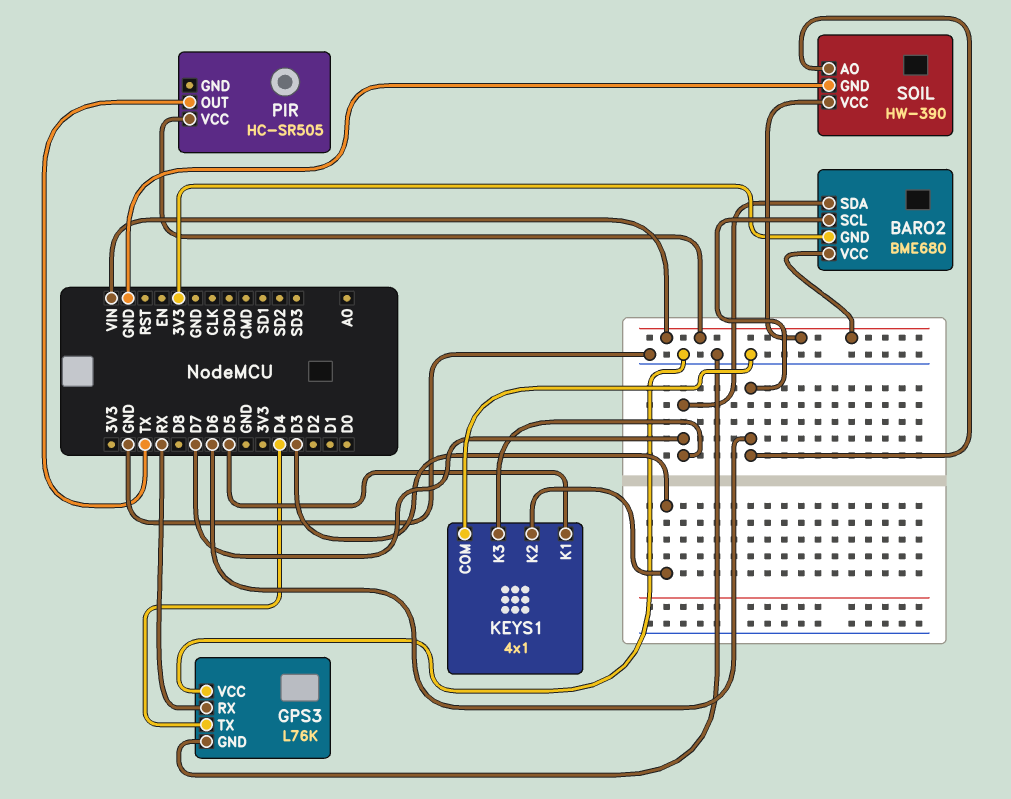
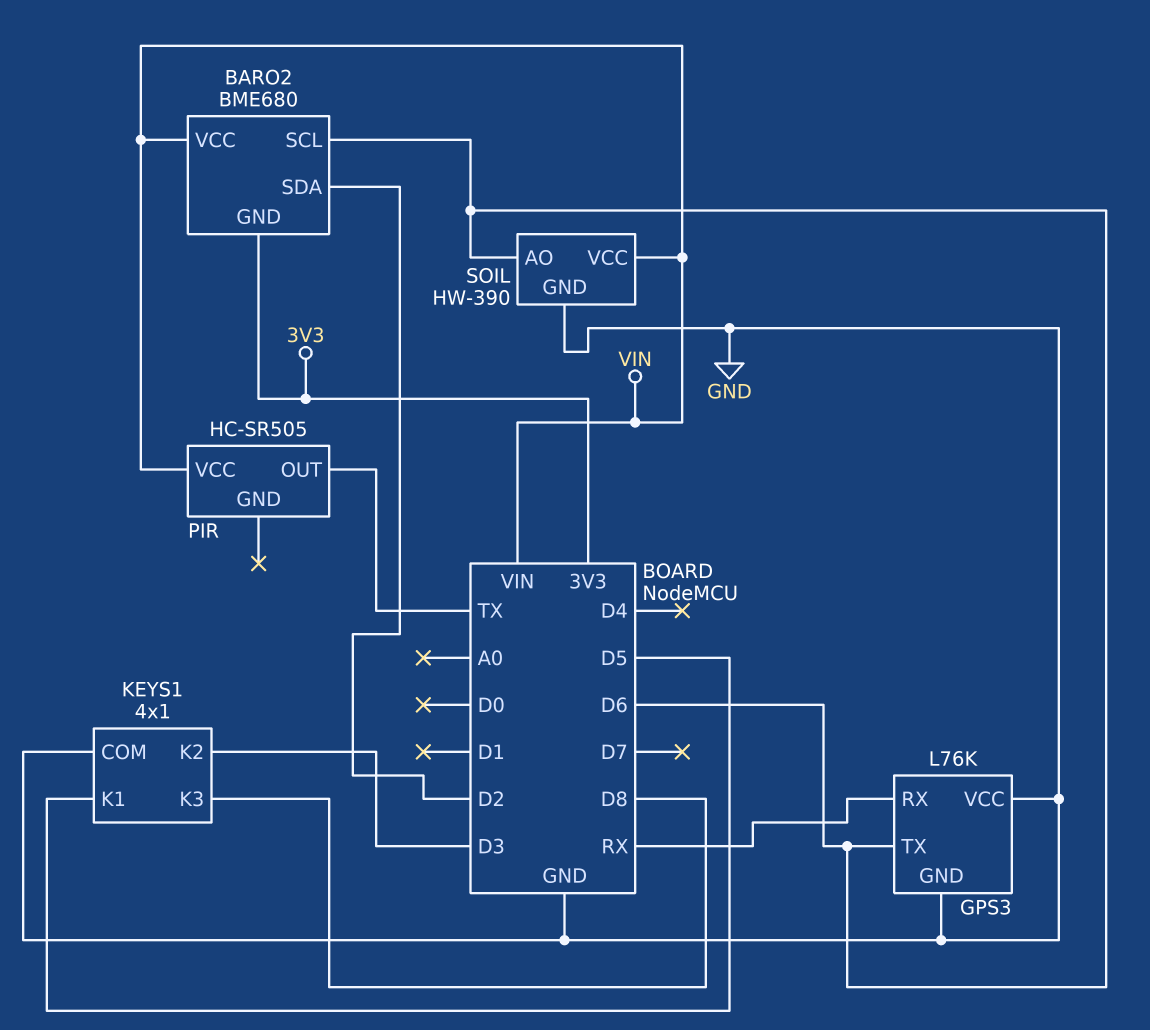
BARO2 pin SDA: D7 -> D2
GPS3 pin TX: D4 -> D6
KEYS1 pin K3: D7 -> D8

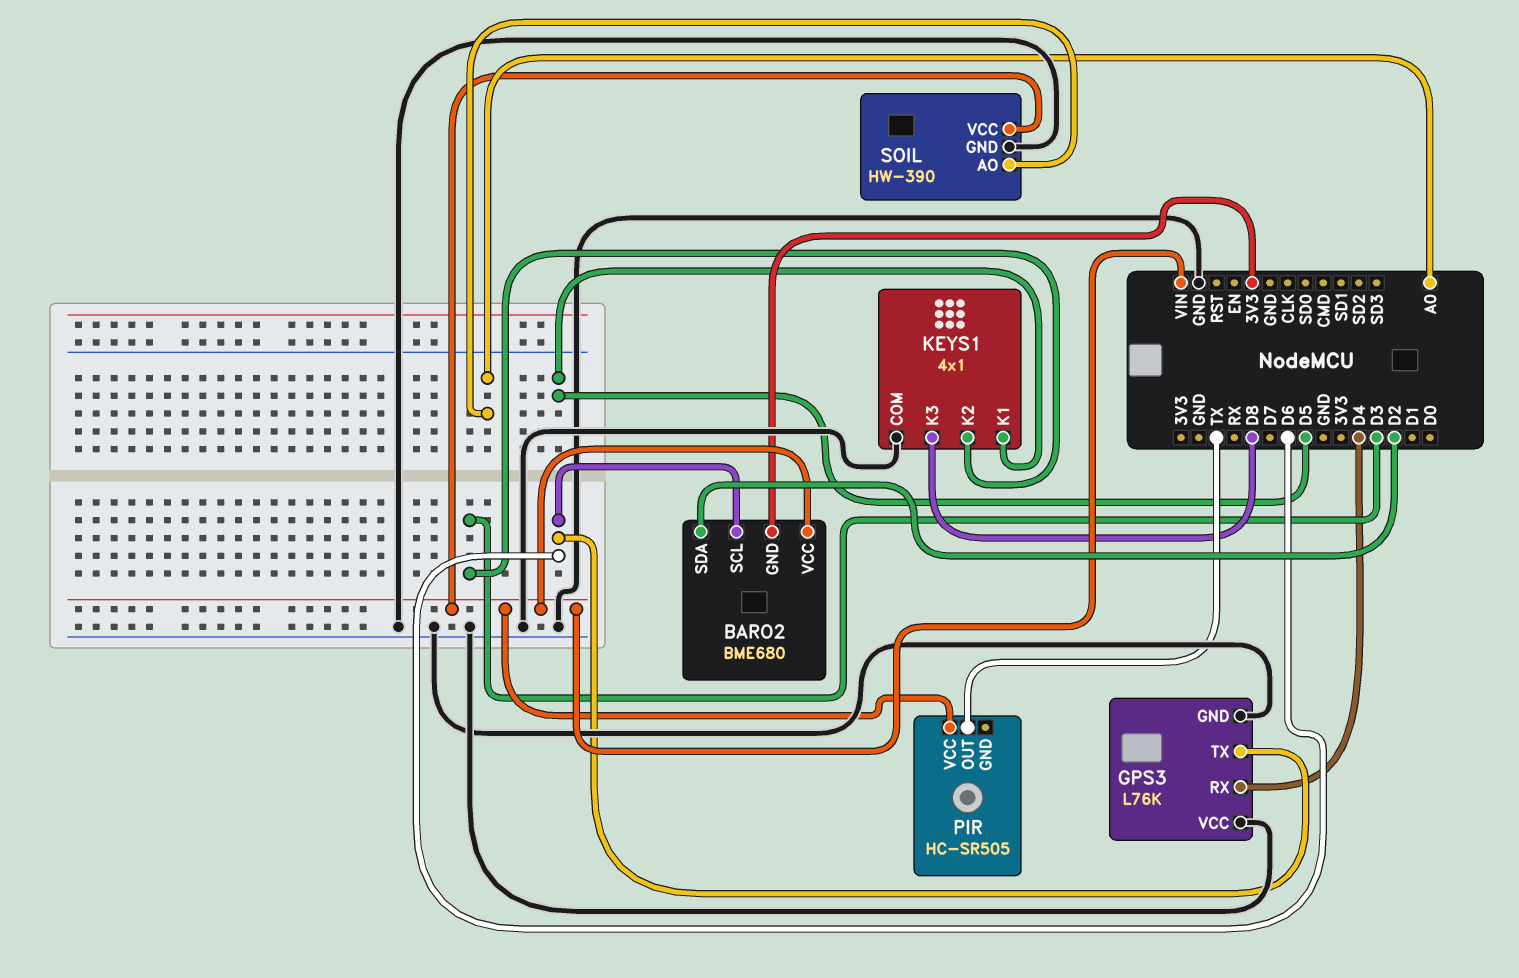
GPS3 pin RX: RX -> D4
SOIL pin AO: D6 -> A0

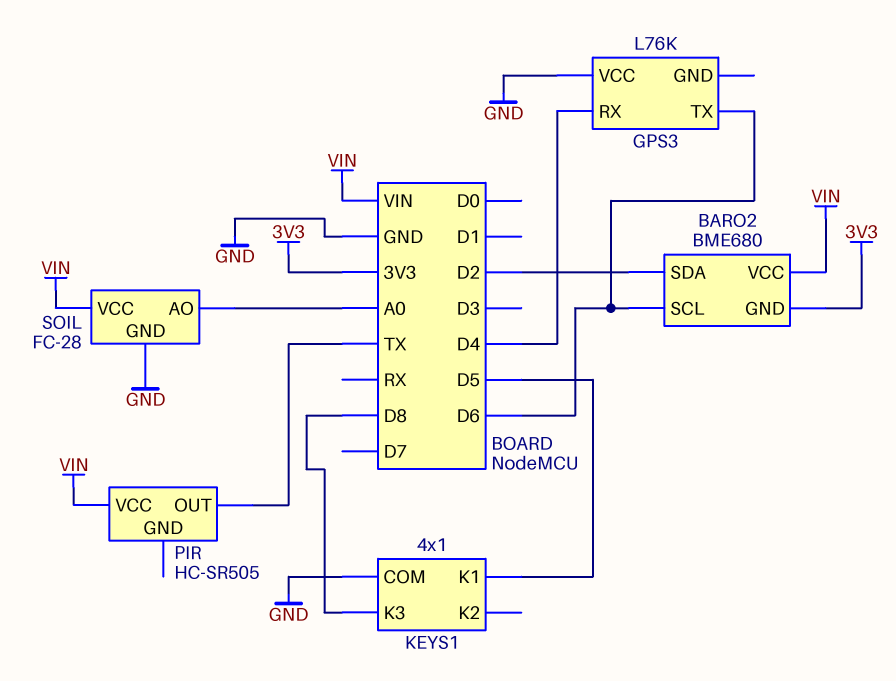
GPS3 pin GND: GND -> none
KEYS1 pin K2: D3 -> none
SOIL: HW-390 -> FC-28

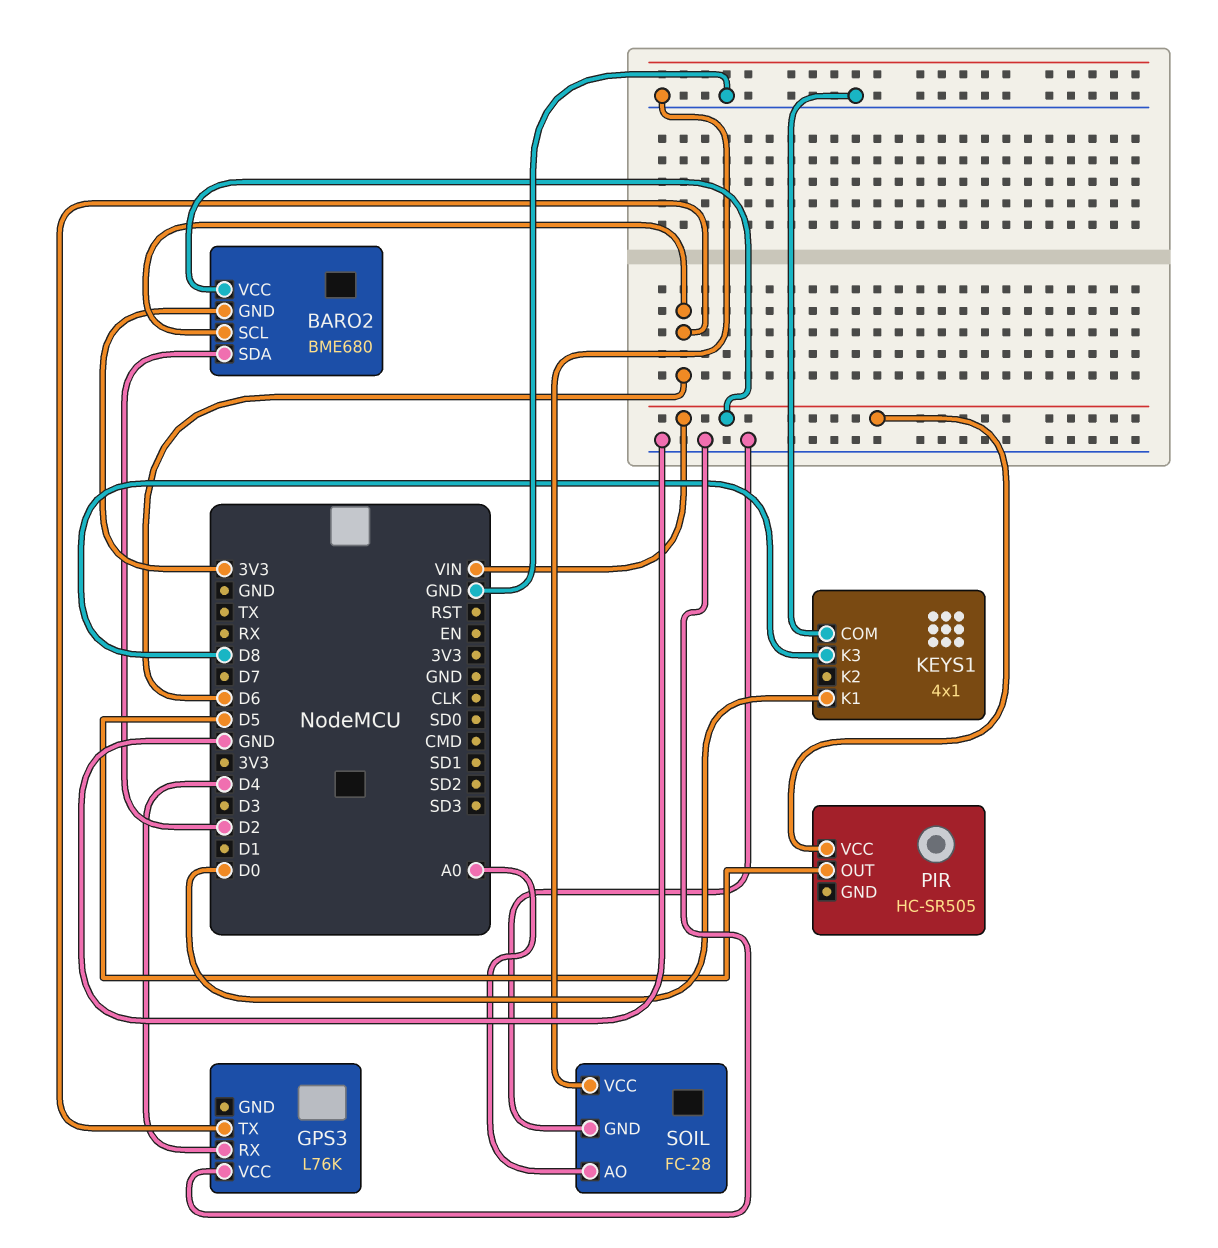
KEYS1 pin K1: D5 -> D0
PIR pin OUT: TX -> D5
SOIL pin VCC: VIN -> GND

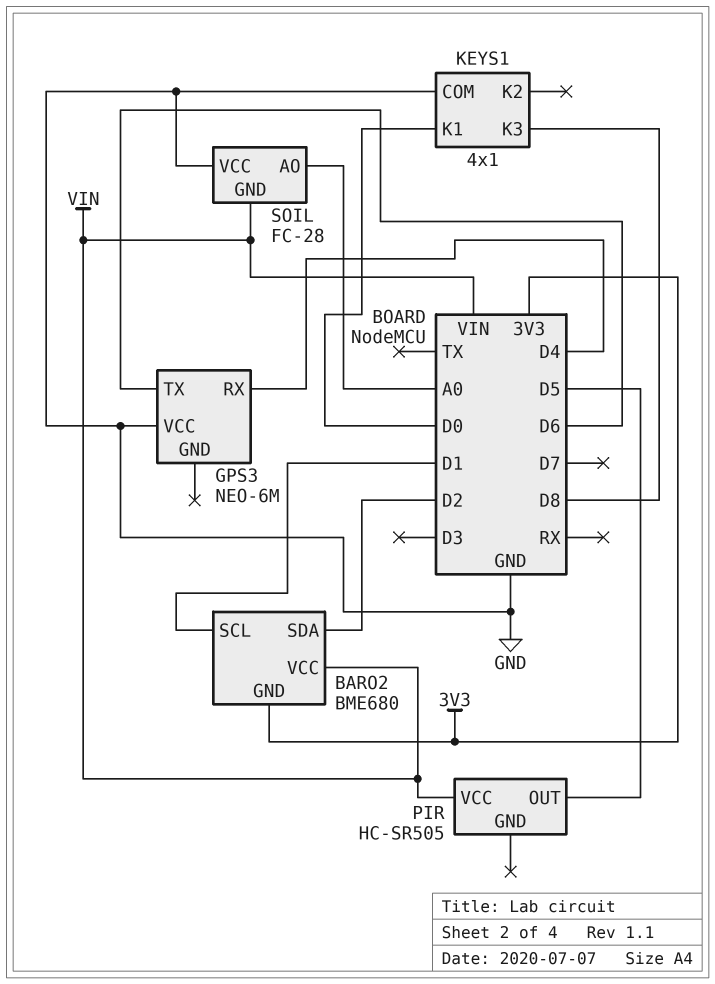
BARO2 pin SCL: D6 -> D1
GPS3: L76K -> NEO-6M
SOIL pin GND: GND -> VIN

